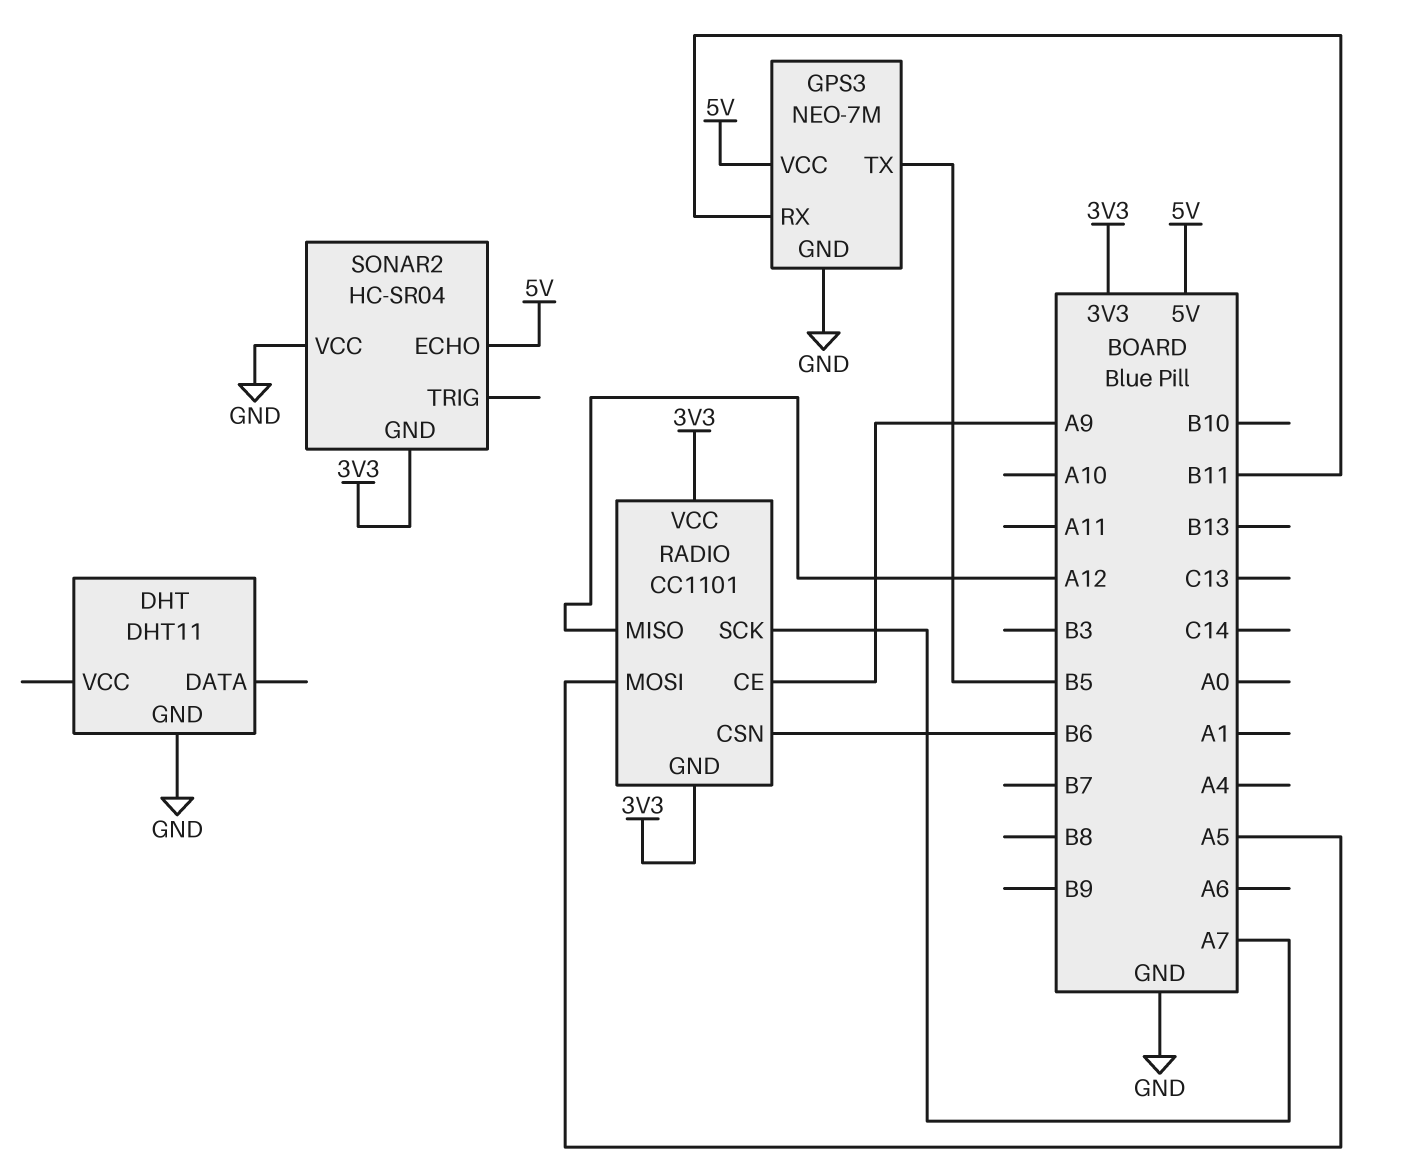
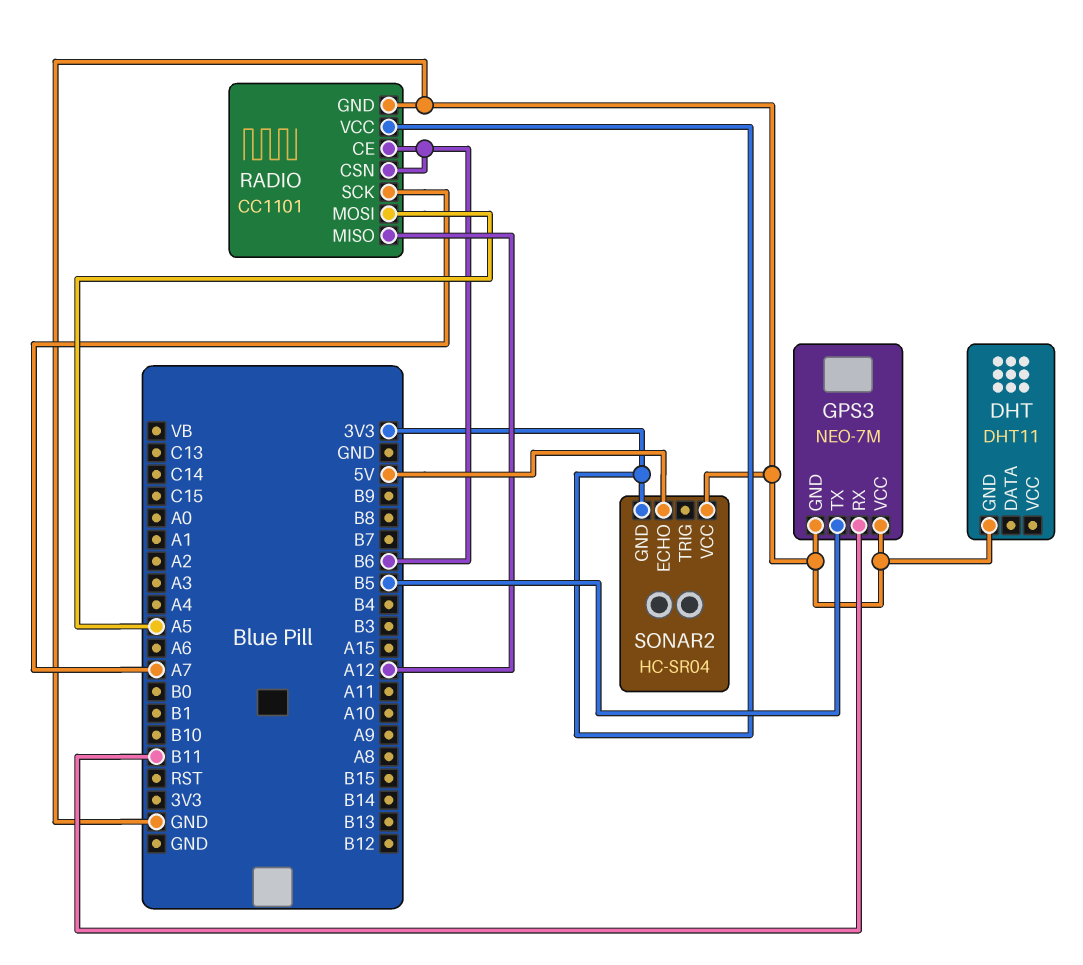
GPS3 pin VCC: 5V -> GND
RADIO pin CE: A9 -> B6
RADIO pin GND: 3V3 -> GND

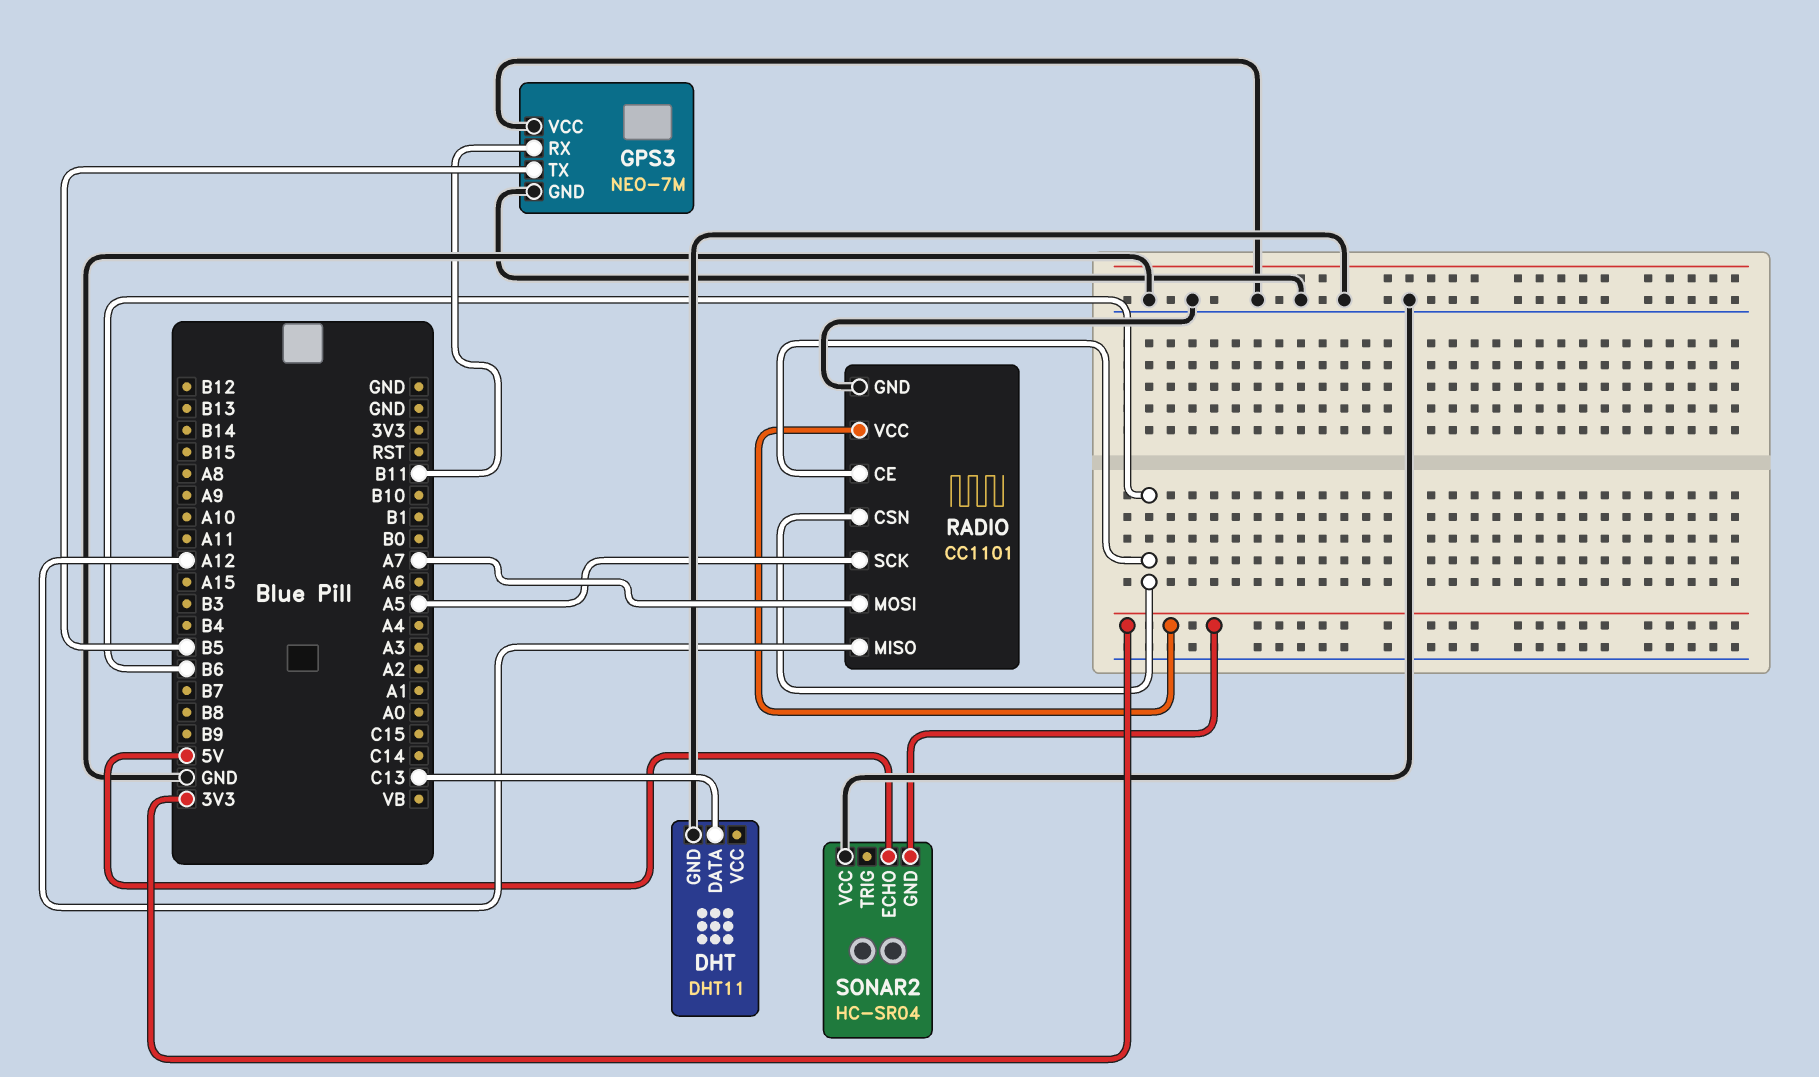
DHT pin DATA: none -> C13
RADIO pin MOSI: A5 -> A7
RADIO pin SCK: A7 -> A5

